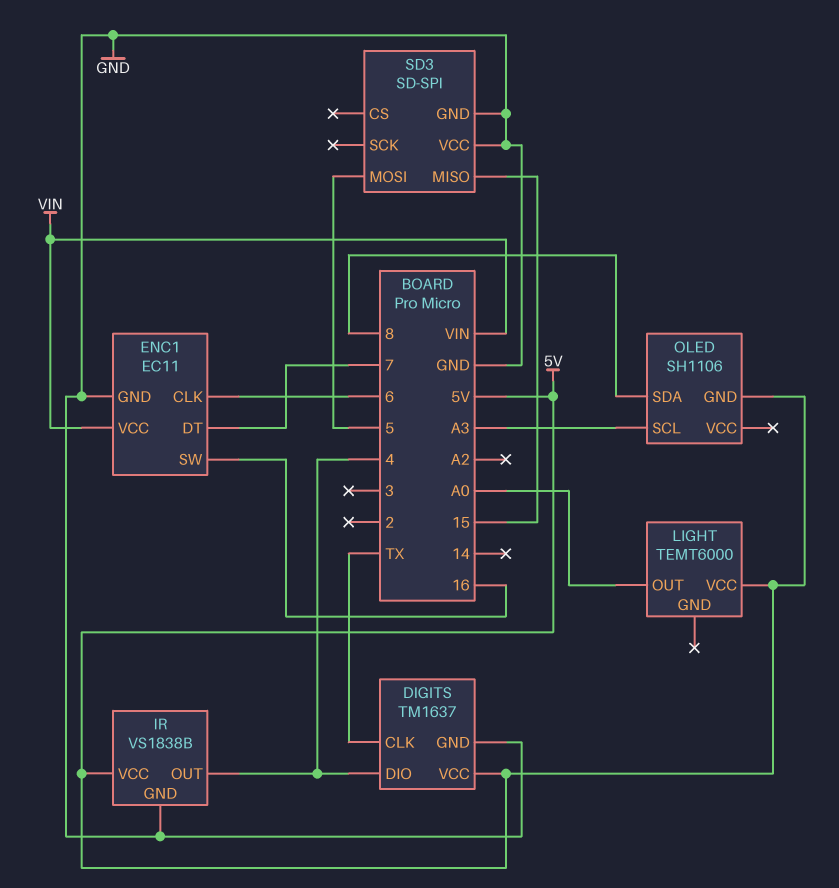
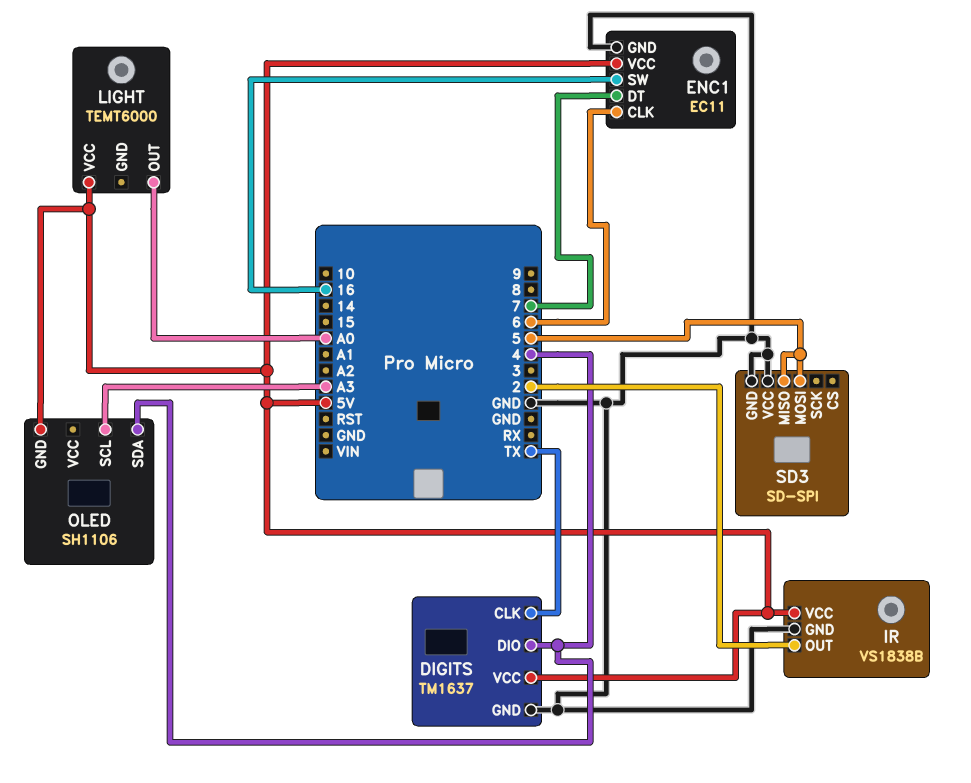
ENC1 pin VCC: VIN -> 5V
IR pin OUT: 4 -> 2
OLED pin SDA: 8 -> 4
SD3 pin MISO: 15 -> 5

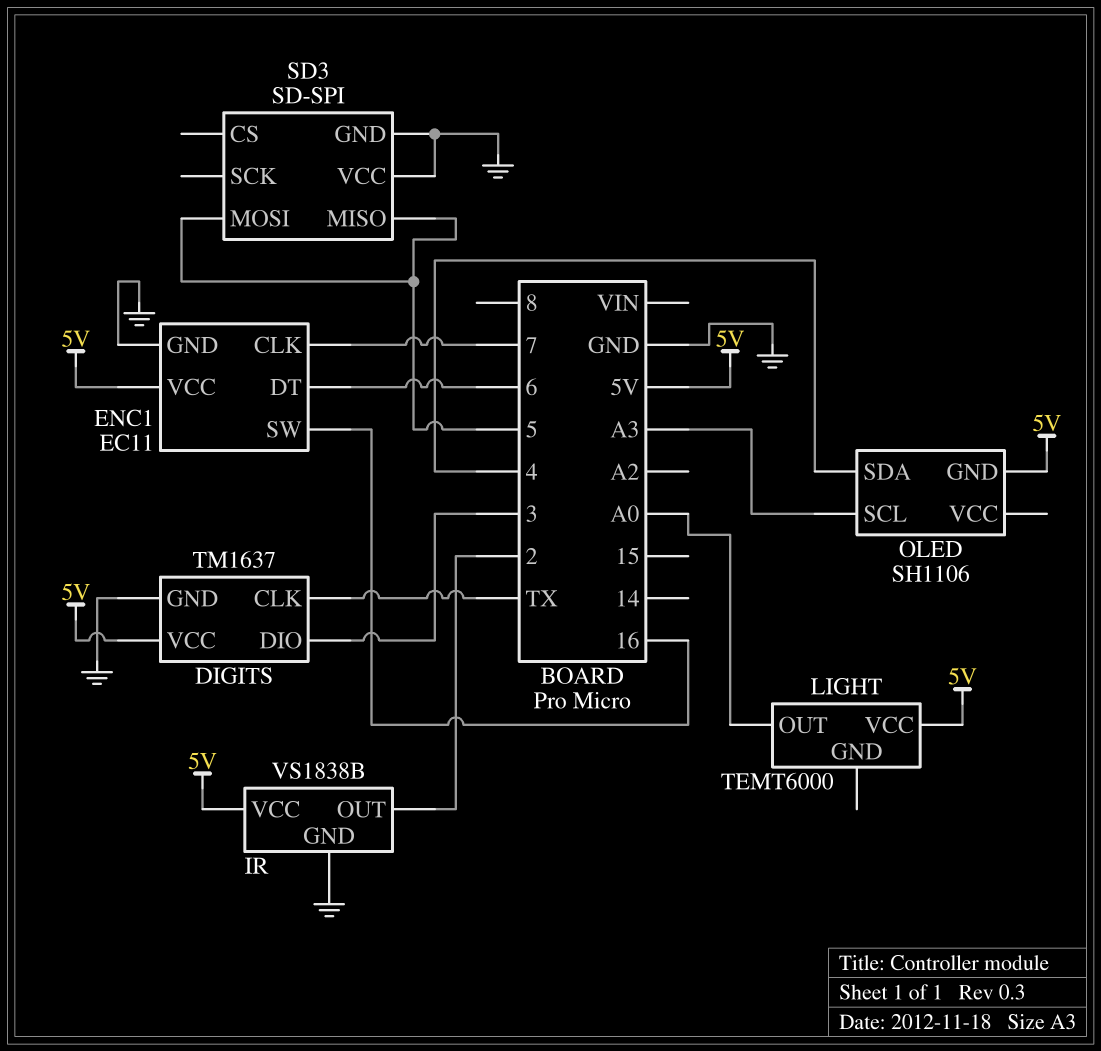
DIGITS pin DIO: 4 -> 3
ENC1 pin CLK: 6 -> 7
ENC1 pin DT: 7 -> 6

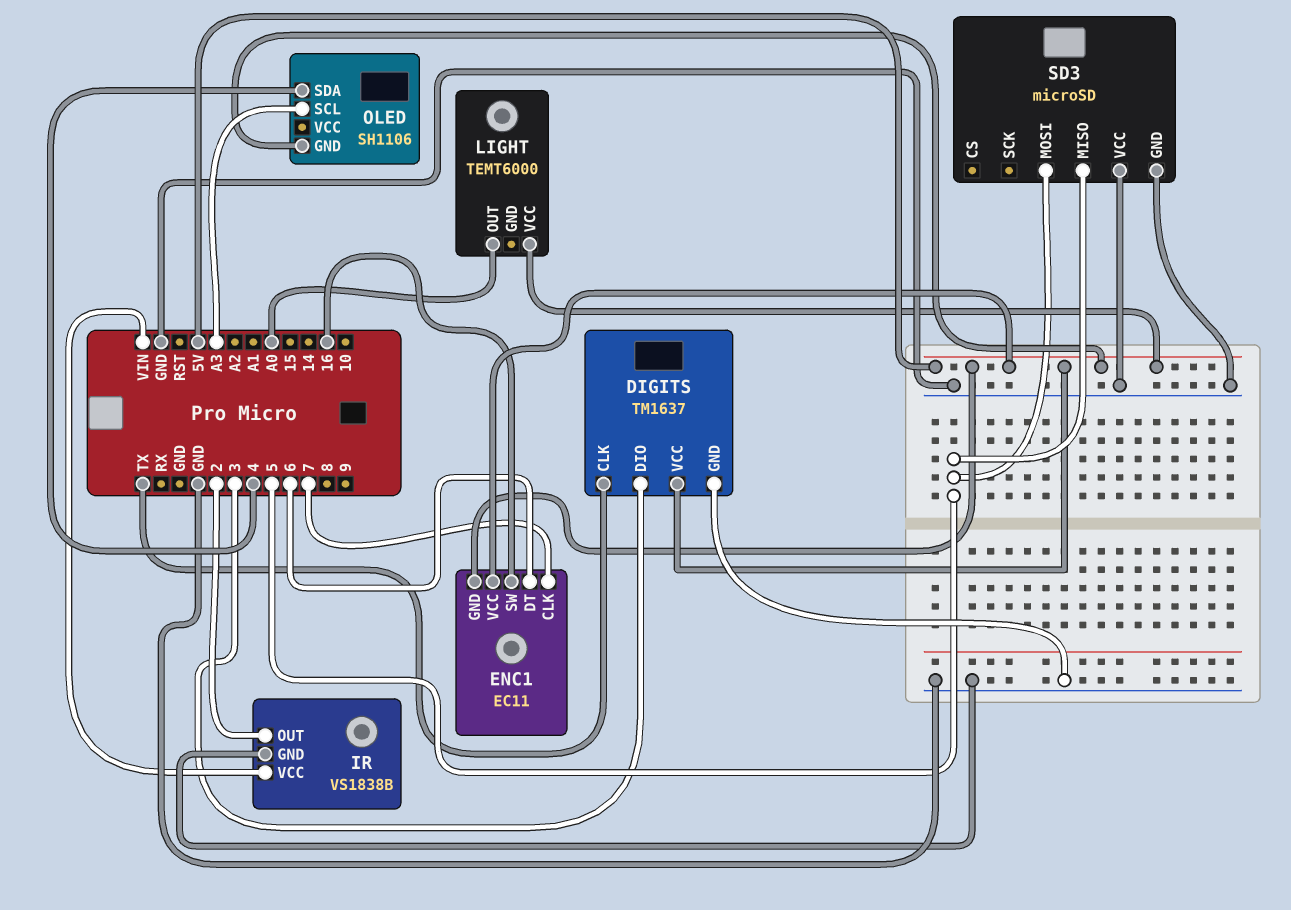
ENC1 pin GND: GND -> 5V
IR pin VCC: 5V -> VIN
SD3: SD-SPI -> microSD

